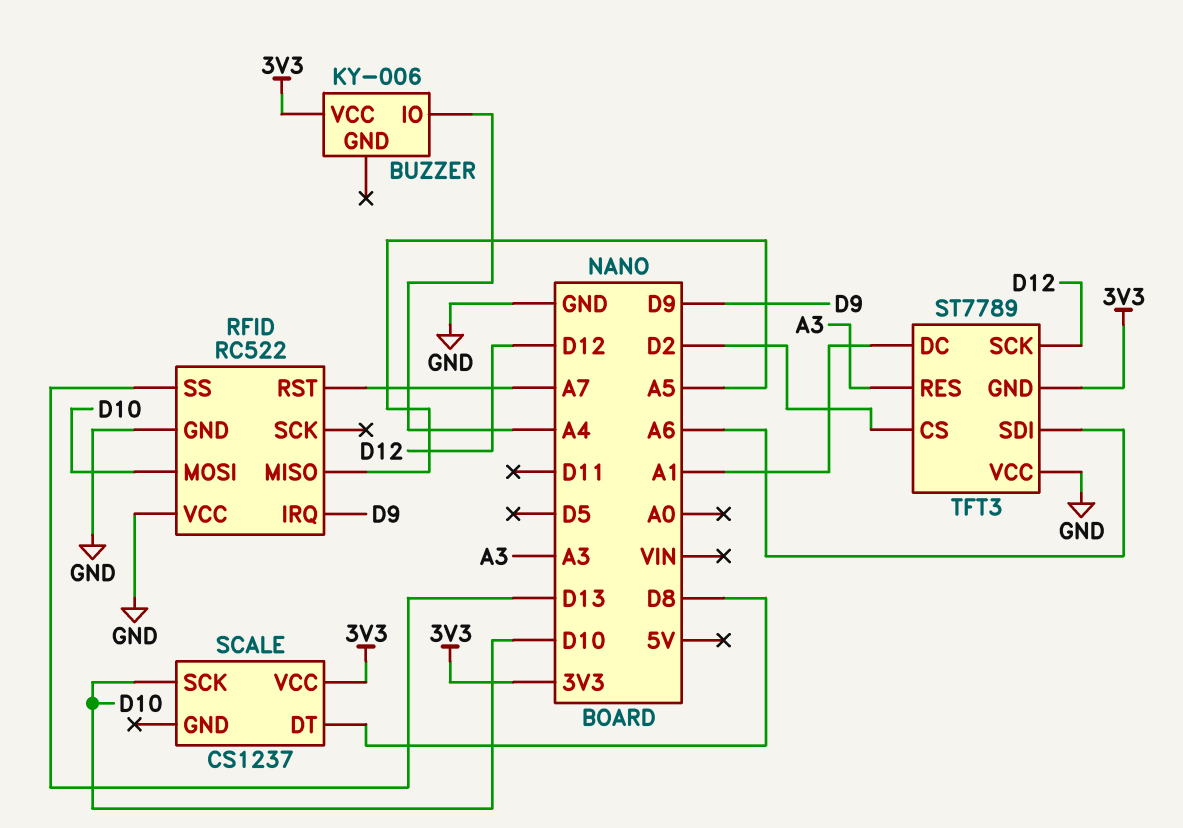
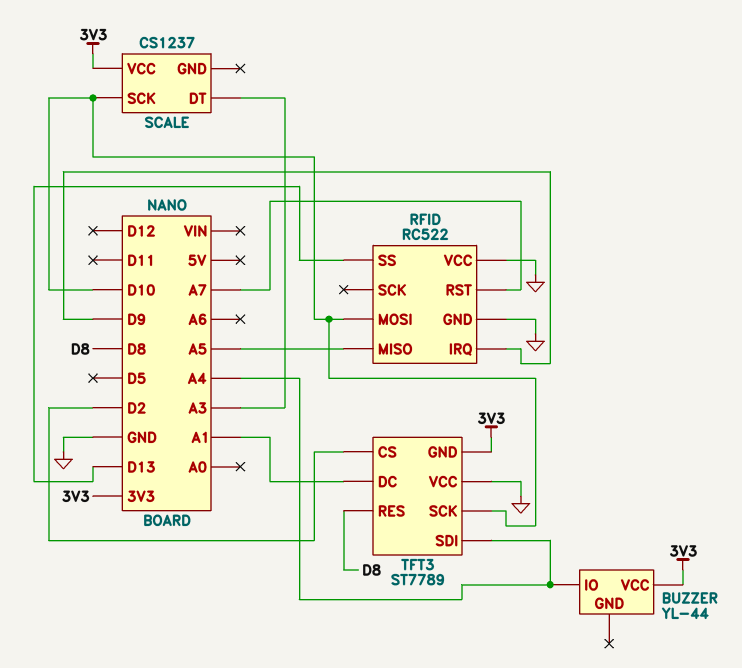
BUZZER: KY-006 -> YL-44
SCALE pin DT: D8 -> A3
TFT3 pin RES: A3 -> D8
TFT3 pin SCK: D12 -> D10
TFT3 pin SDI: A6 -> A4

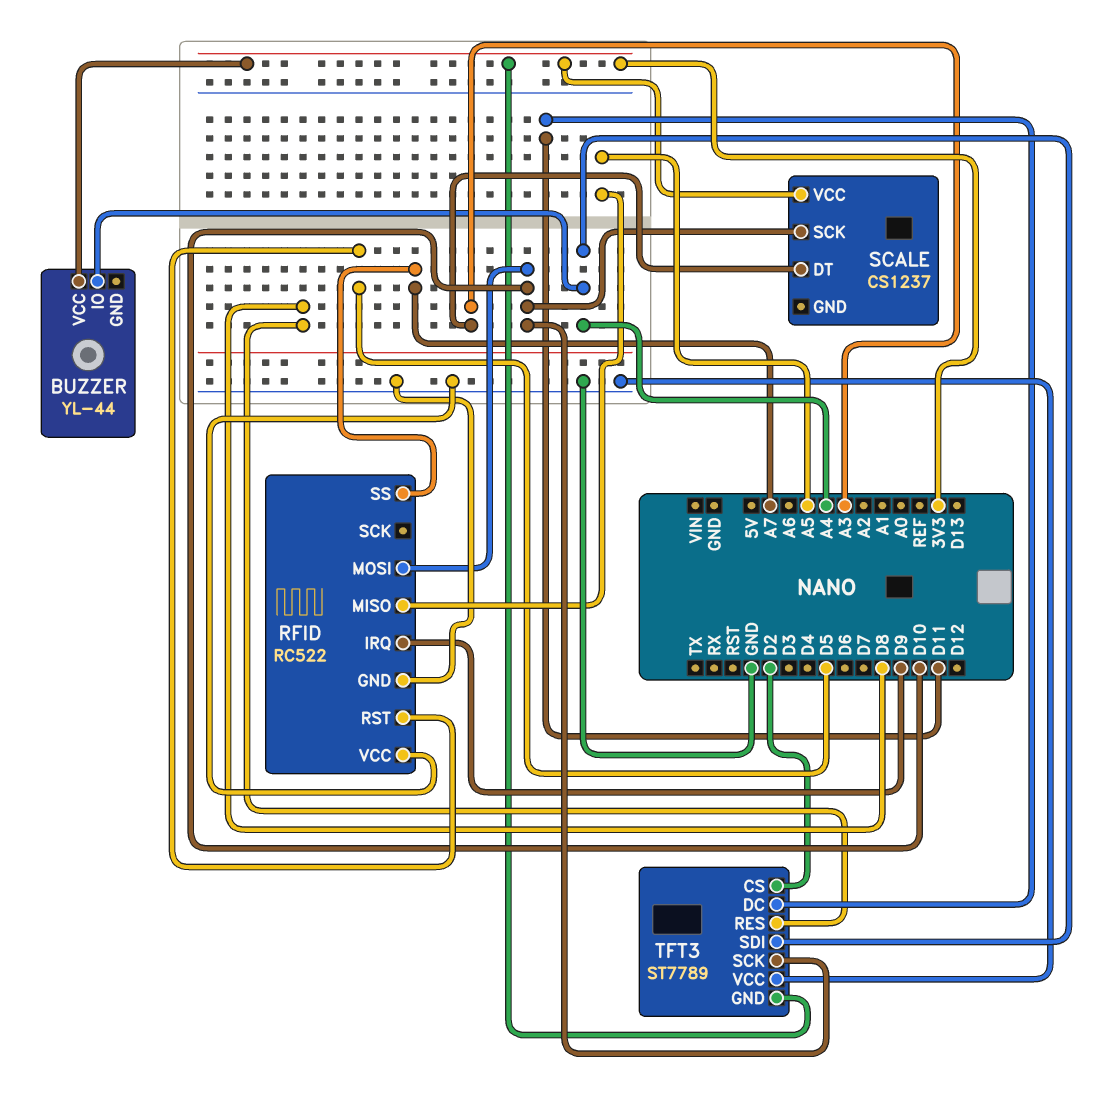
RFID pin RST: A7 -> D5
RFID pin SS: D13 -> A7
TFT3 pin DC: A1 -> D11

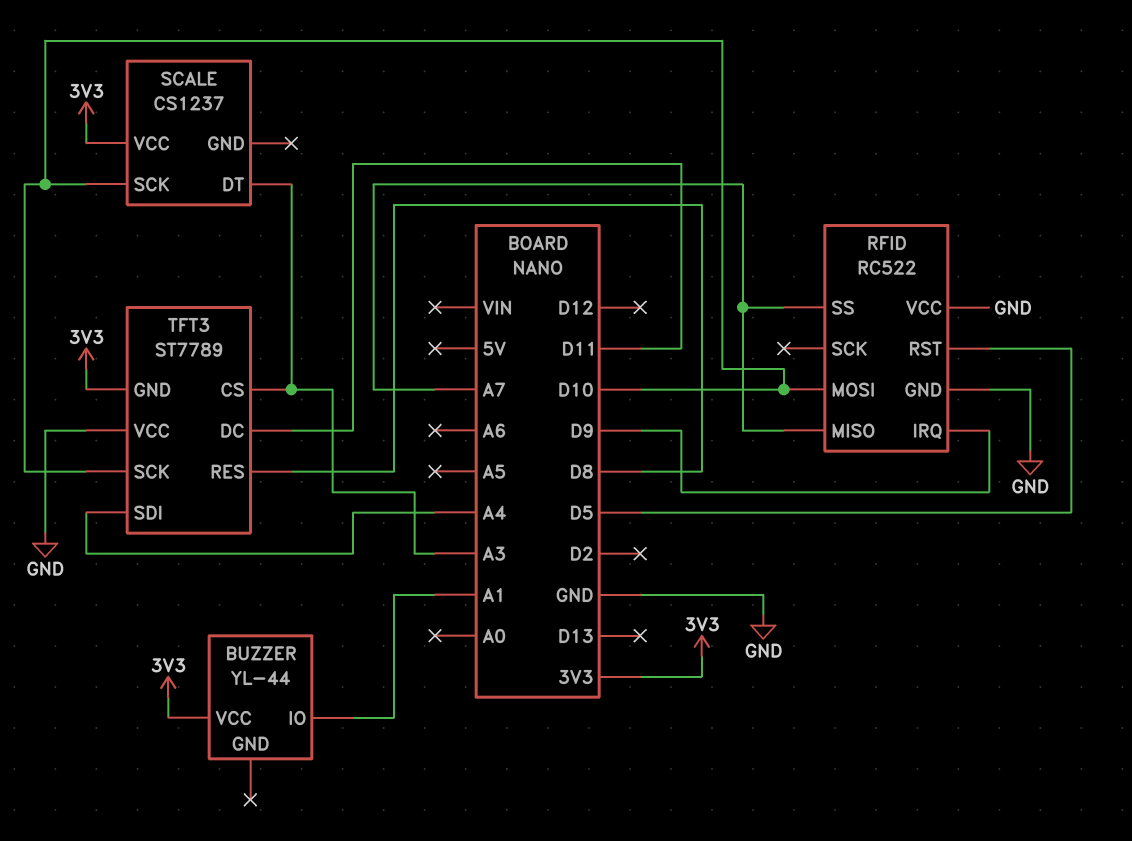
BUZZER pin IO: A4 -> A1
RFID pin MISO: A5 -> A7
TFT3 pin CS: D2 -> A3

